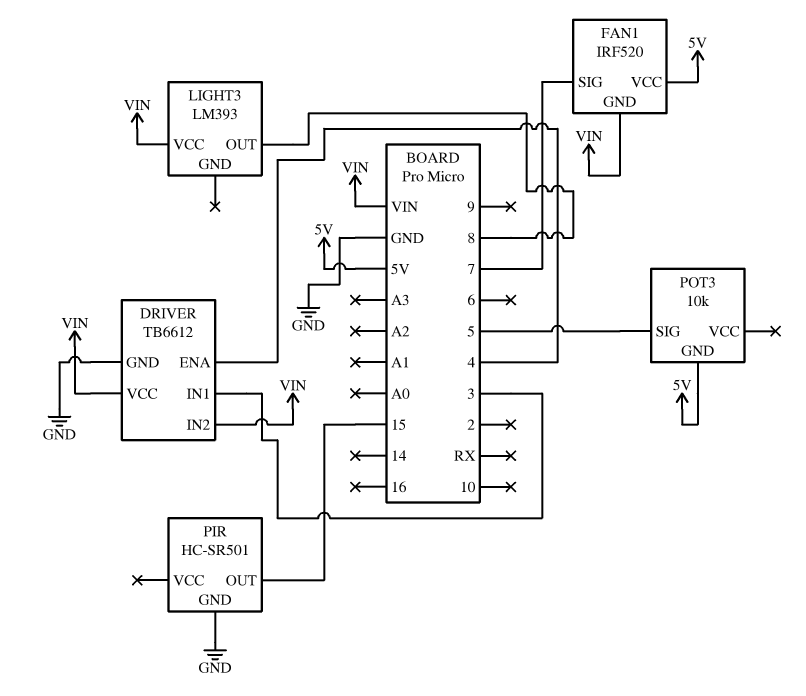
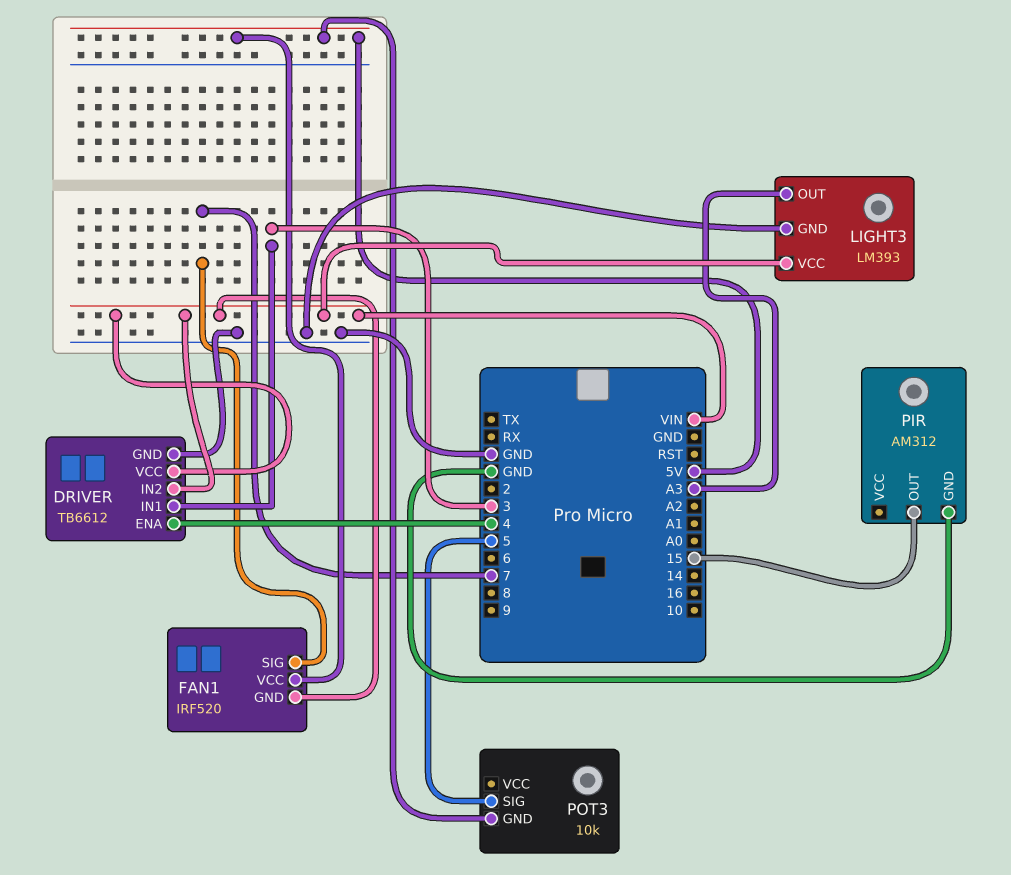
LIGHT3 pin GND: none -> GND
LIGHT3 pin OUT: 8 -> A3
PIR: HC-SR501 -> AM312

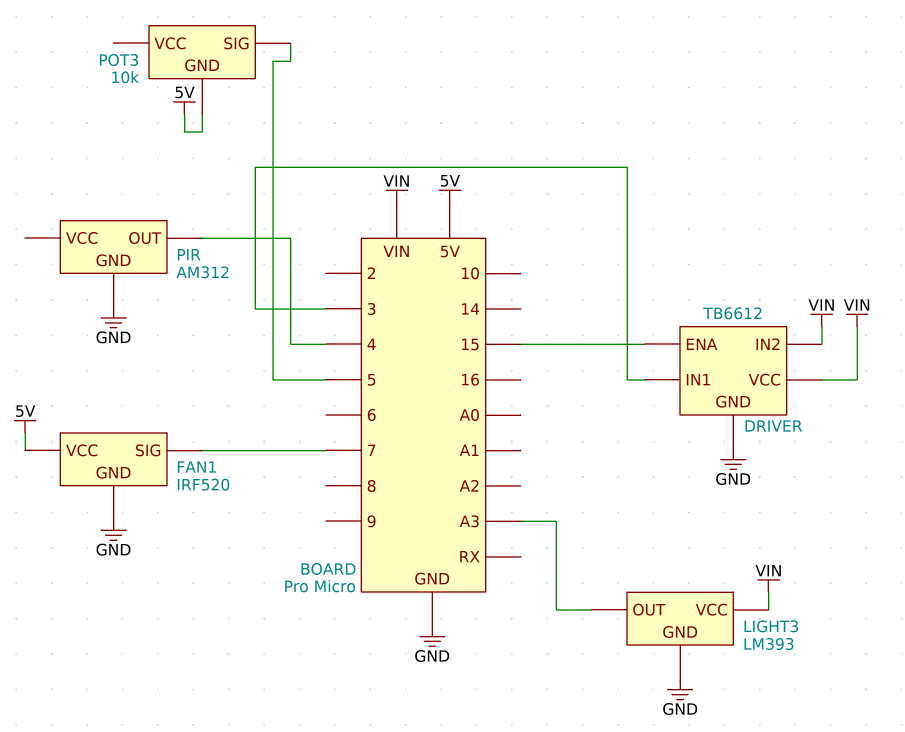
DRIVER pin ENA: 4 -> 15
FAN1 pin GND: VIN -> GND
PIR pin OUT: 15 -> 4

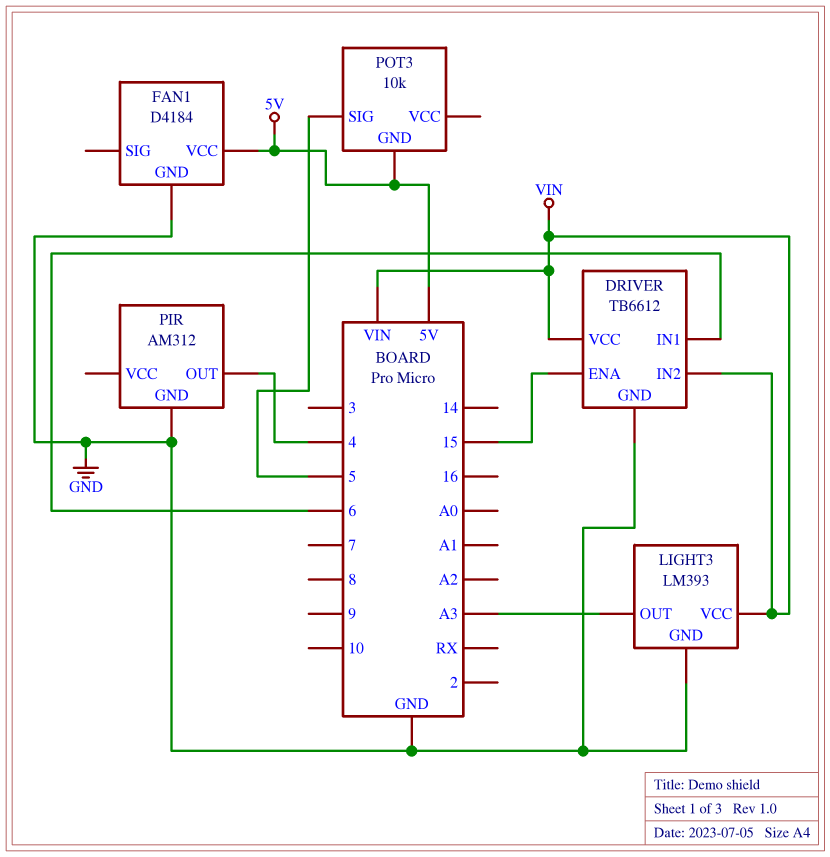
DRIVER pin IN1: 3 -> 6
FAN1: IRF520 -> D4184
FAN1 pin SIG: 7 -> none

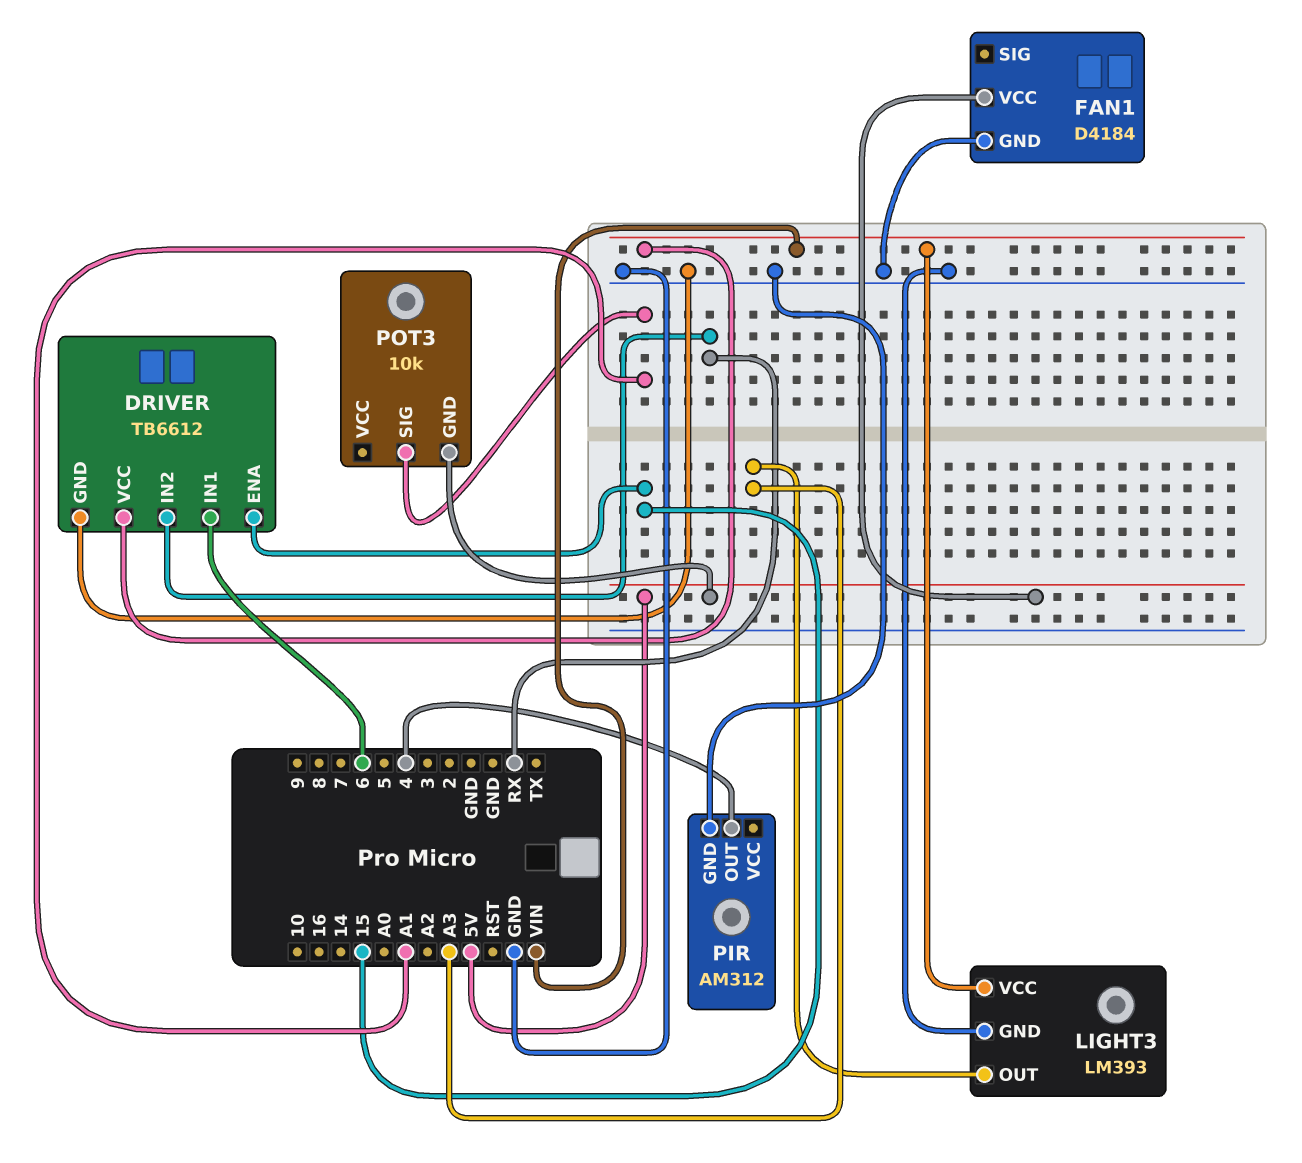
DRIVER pin IN2: VIN -> RX
POT3 pin SIG: 5 -> A1

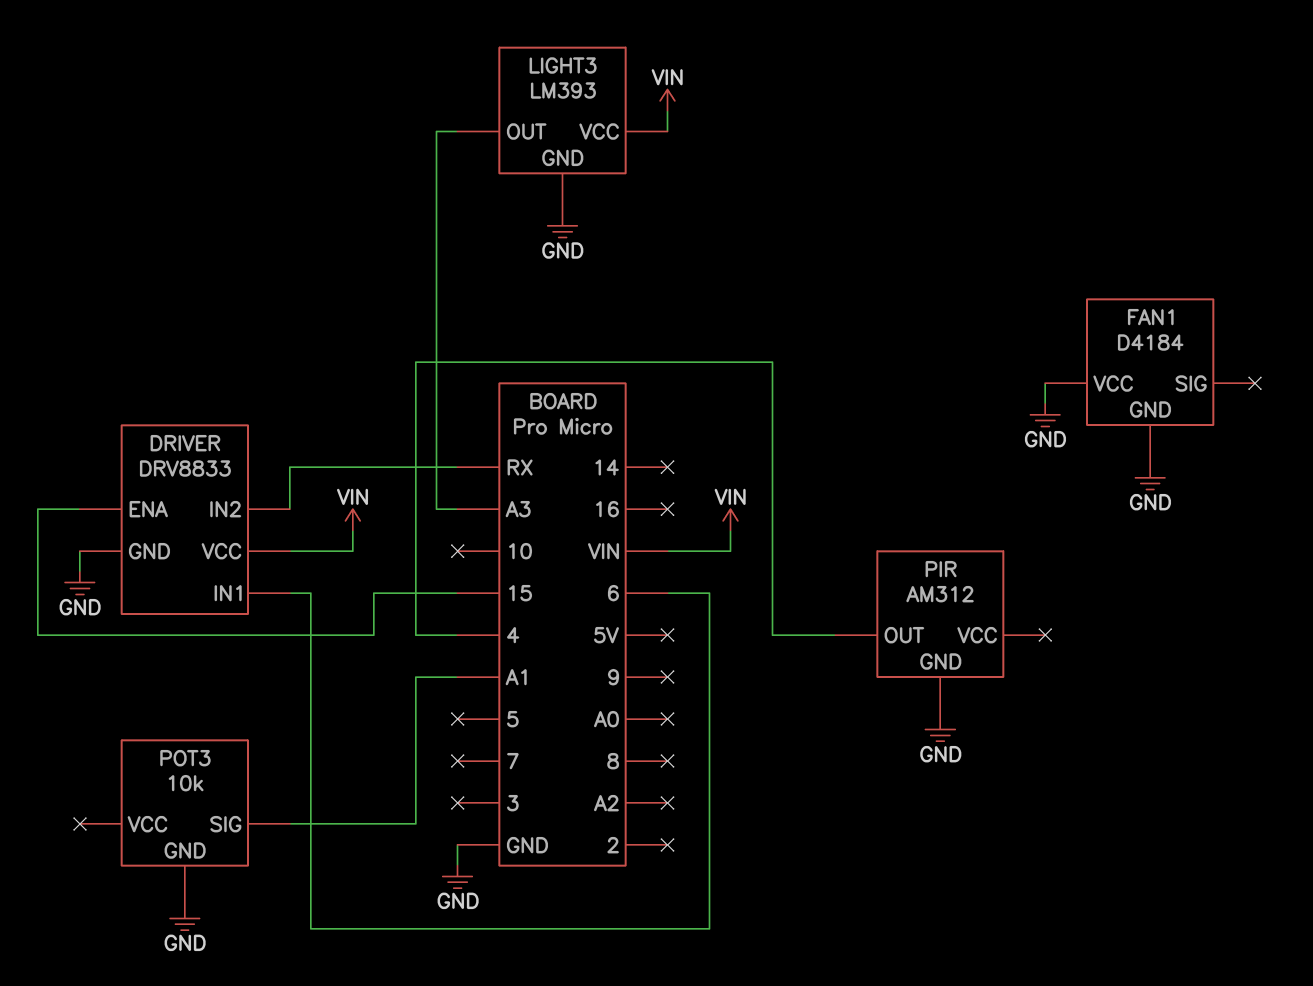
DRIVER: TB6612 -> DRV8833
FAN1 pin VCC: 5V -> GND
POT3 pin GND: 5V -> GND

